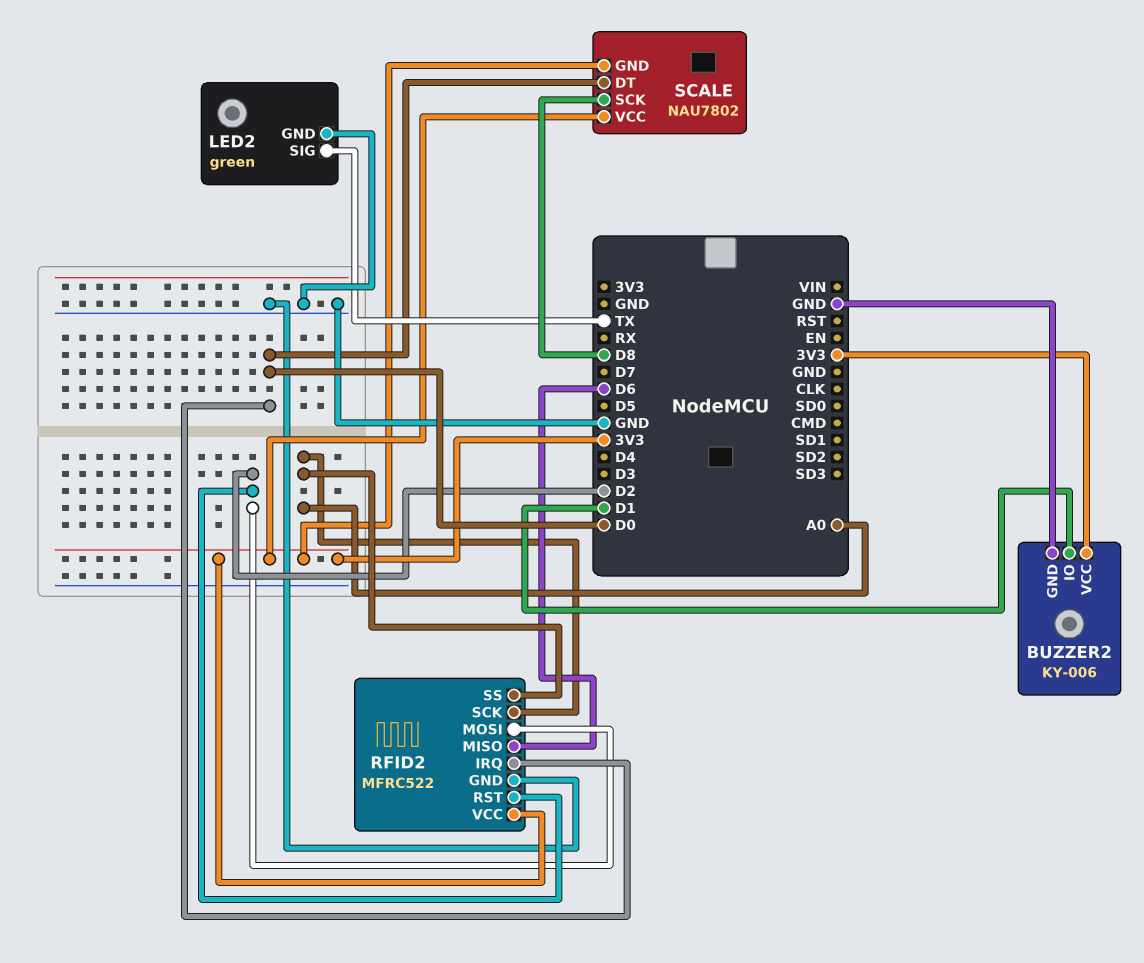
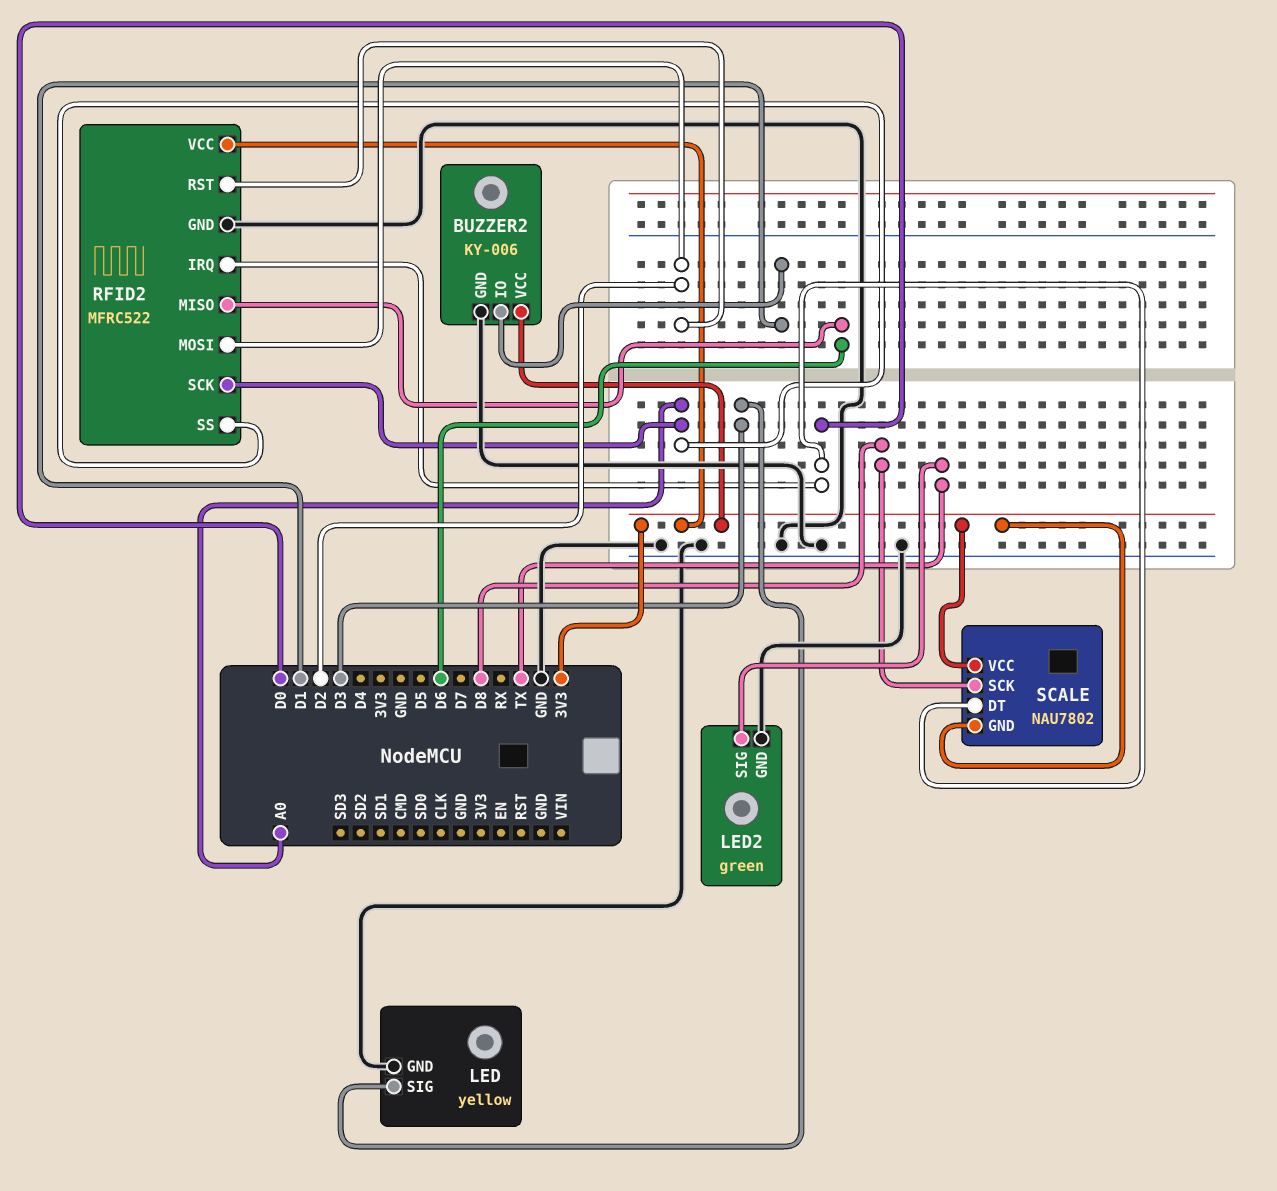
LED: none -> yellow
LED pin GND: none -> GND
LED pin SIG: none -> D3

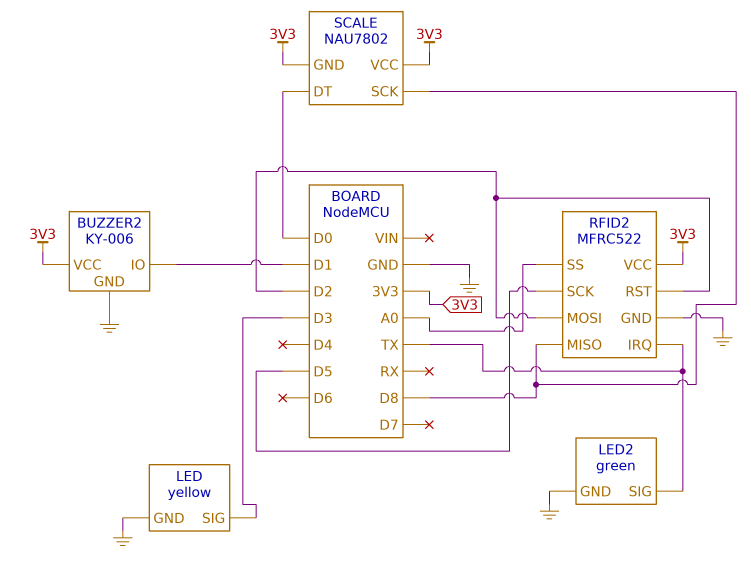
RFID2 pin IRQ: D0 -> TX
RFID2 pin MISO: D6 -> D8
RFID2 pin SCK: A0 -> D5

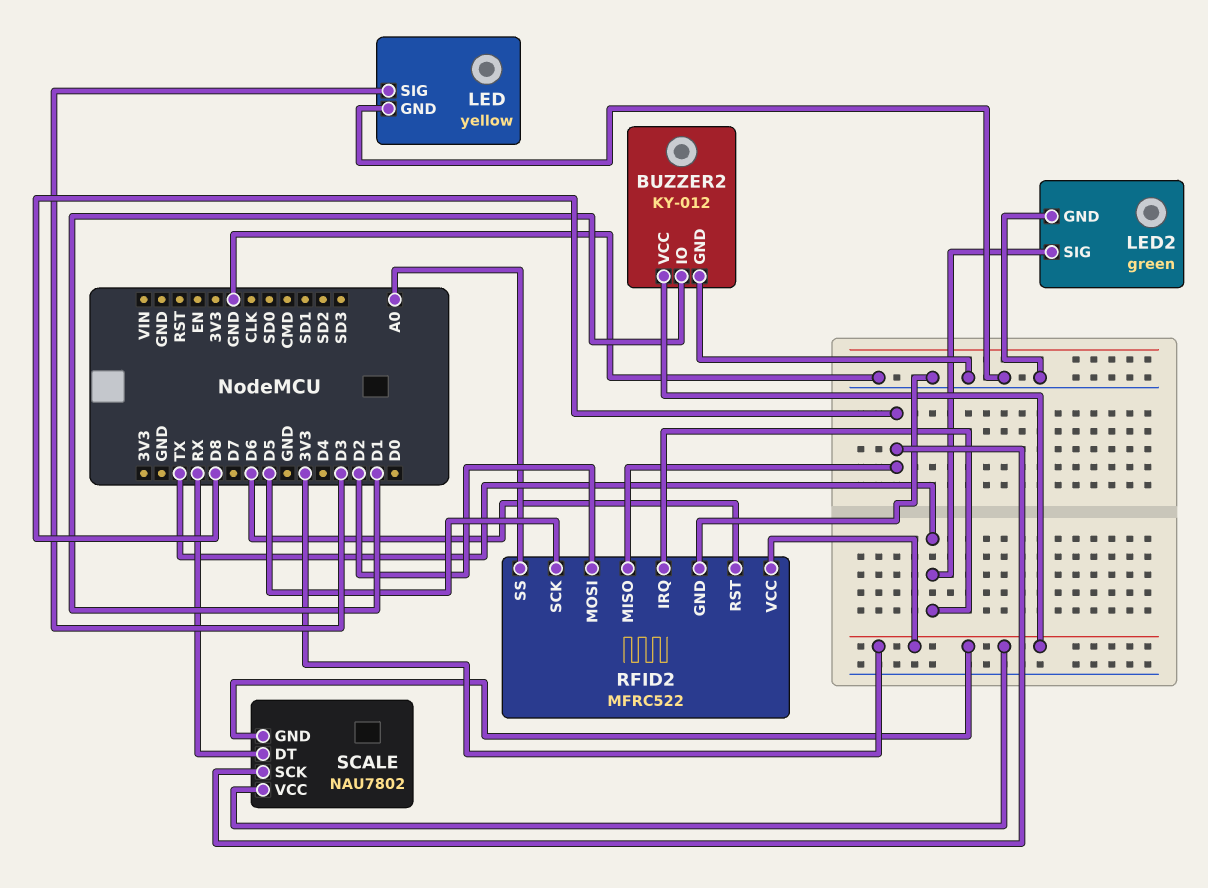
BUZZER2: KY-006 -> KY-012
RFID2 pin RST: D2 -> D6
SCALE pin DT: D0 -> RX

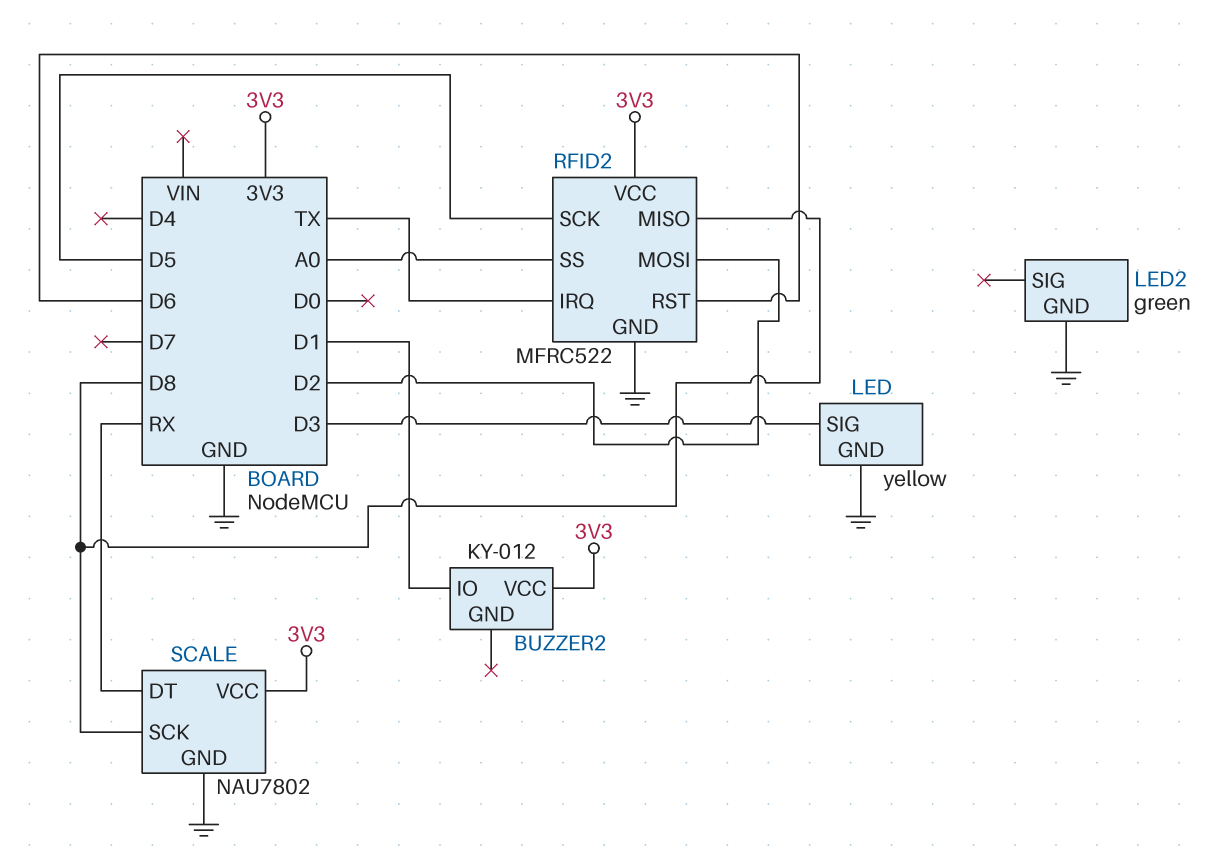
BUZZER2 pin GND: GND -> none
LED2 pin SIG: TX -> none
SCALE pin GND: 3V3 -> GND

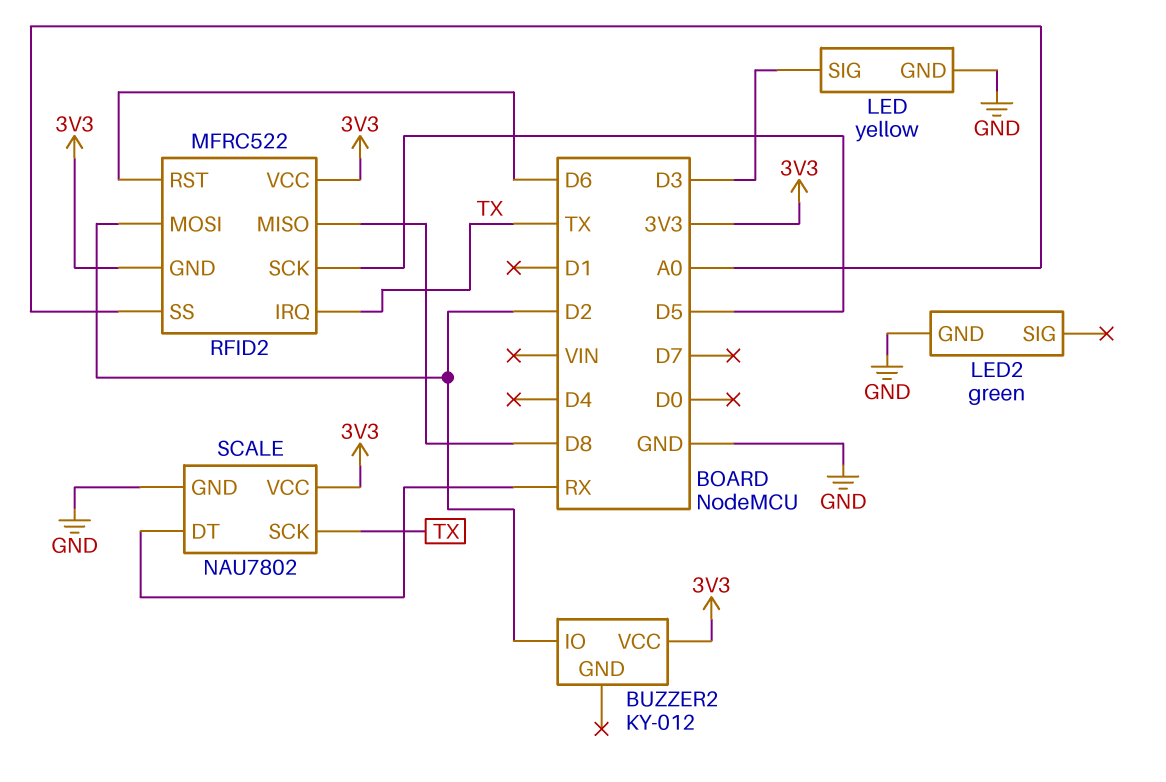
BUZZER2 pin IO: D1 -> D2
RFID2 pin GND: GND -> 3V3
SCALE pin SCK: D8 -> TX

